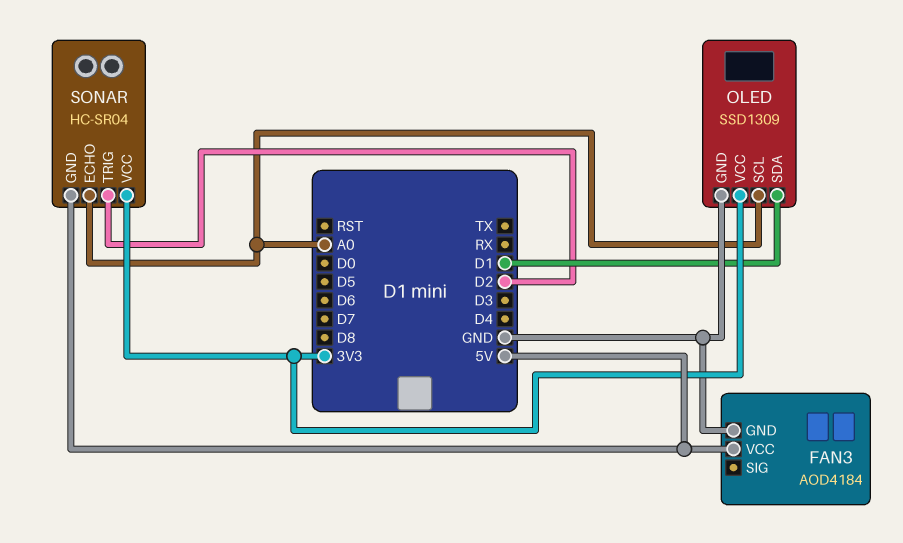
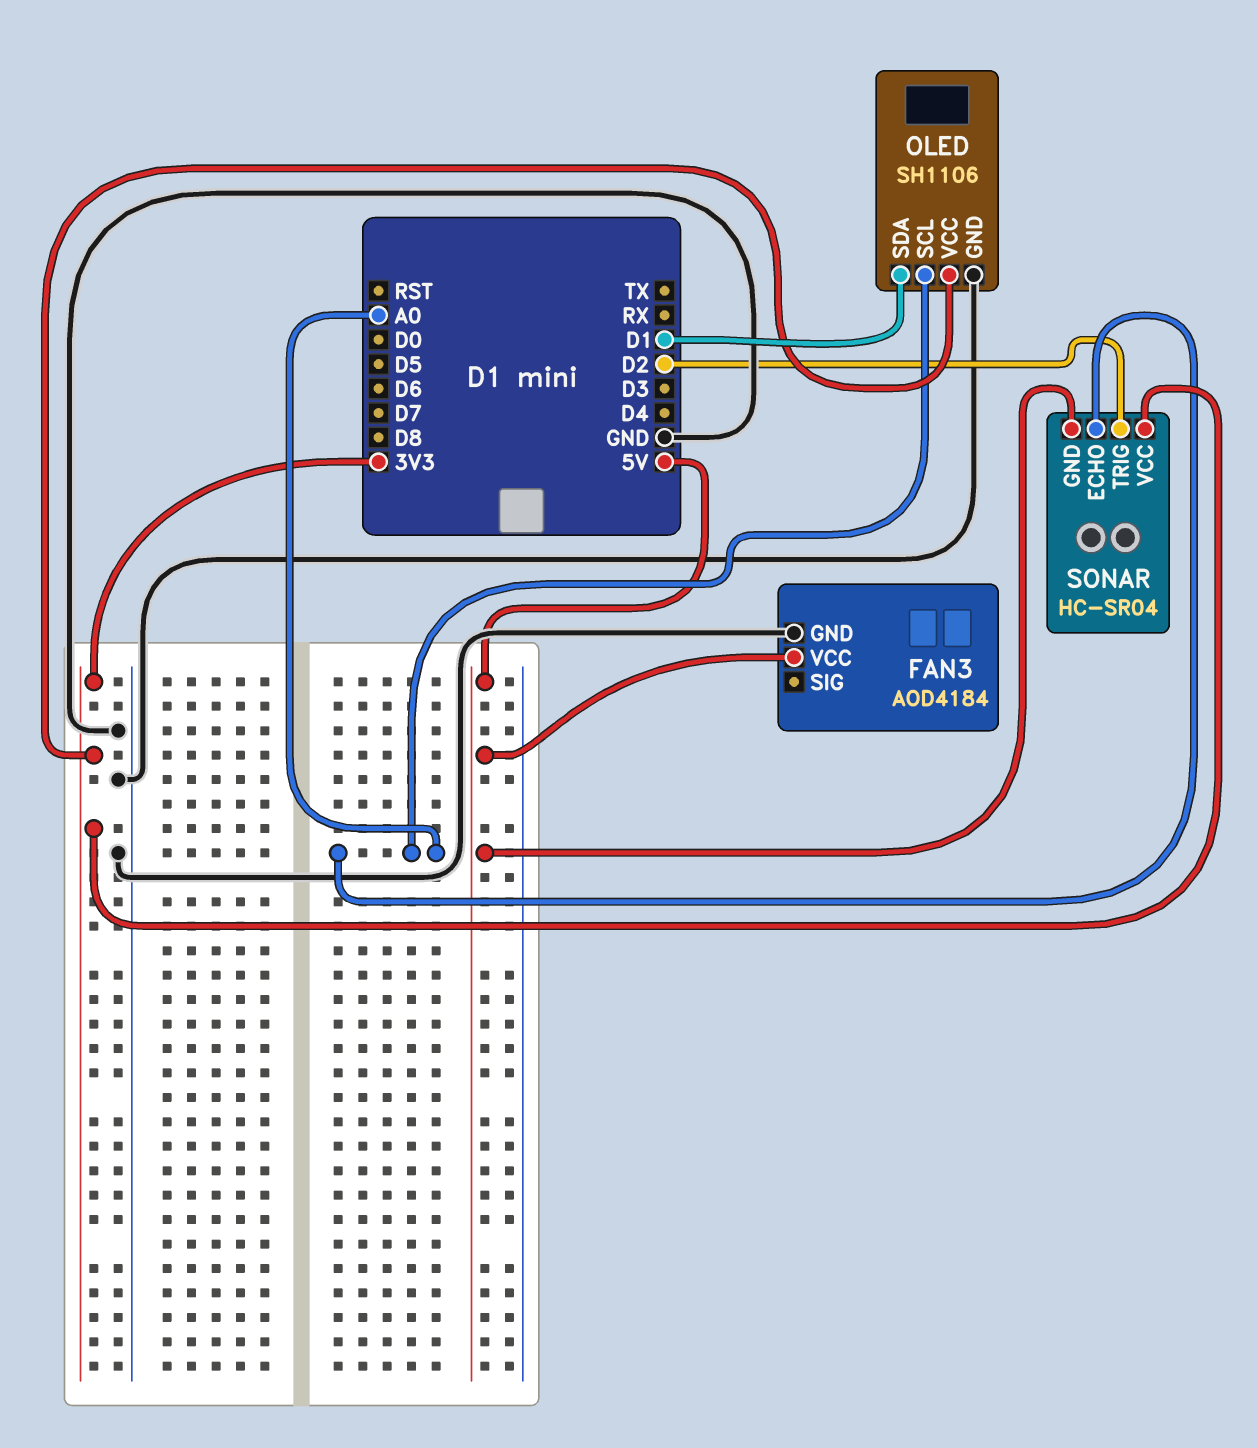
OLED: SSD1309 -> SH1106

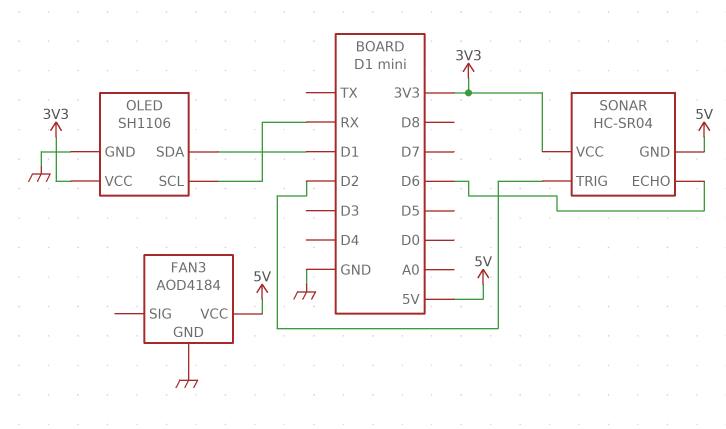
OLED pin SCL: A0 -> RX
SONAR pin ECHO: A0 -> D6

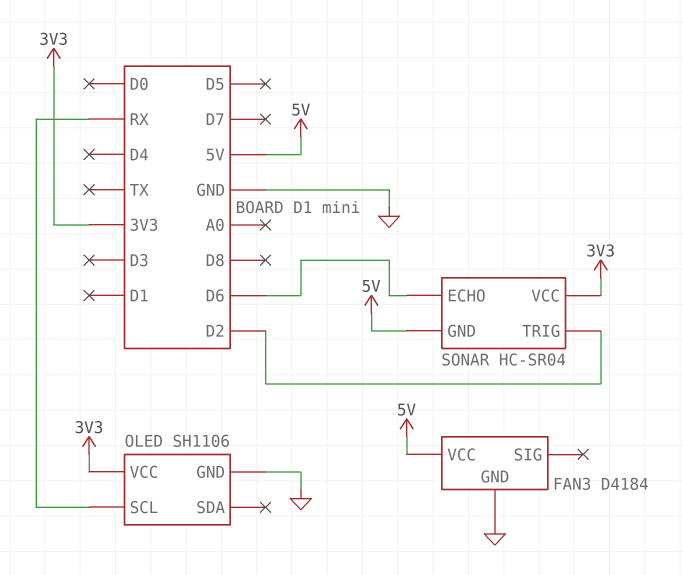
FAN3: AOD4184 -> D4184
OLED pin SDA: D1 -> none

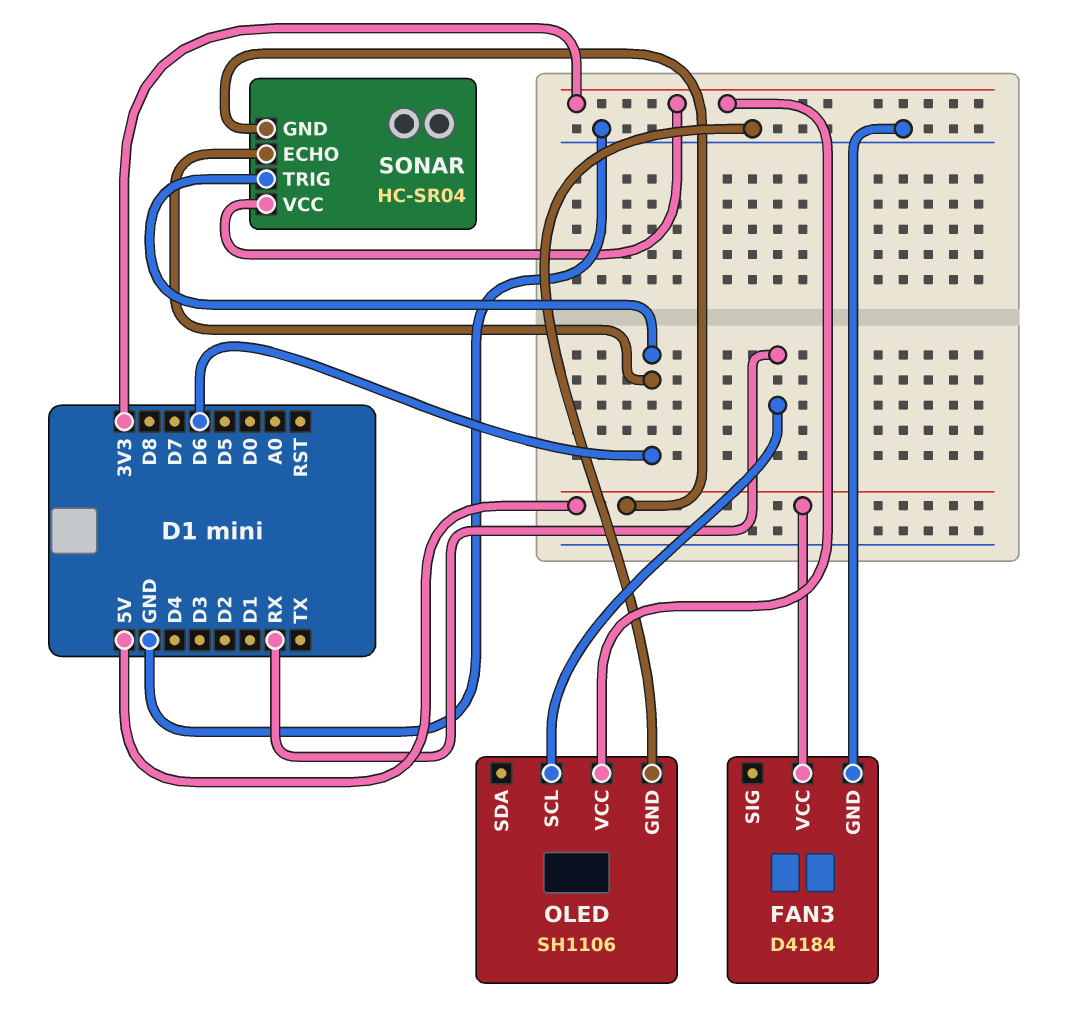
SONAR pin TRIG: D2 -> D6

